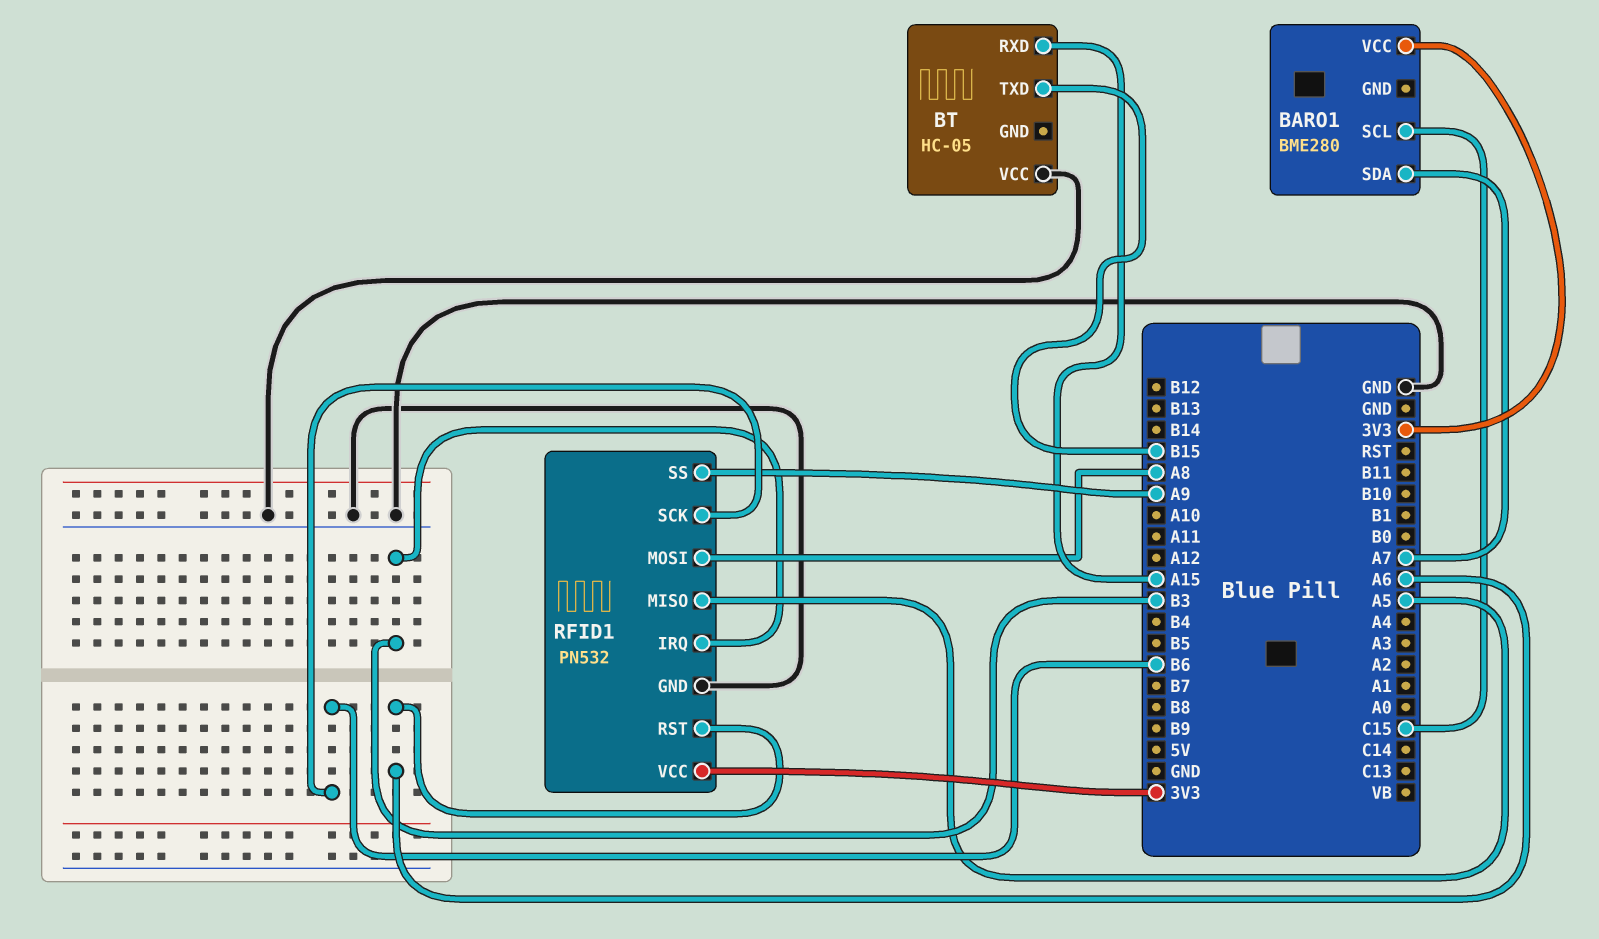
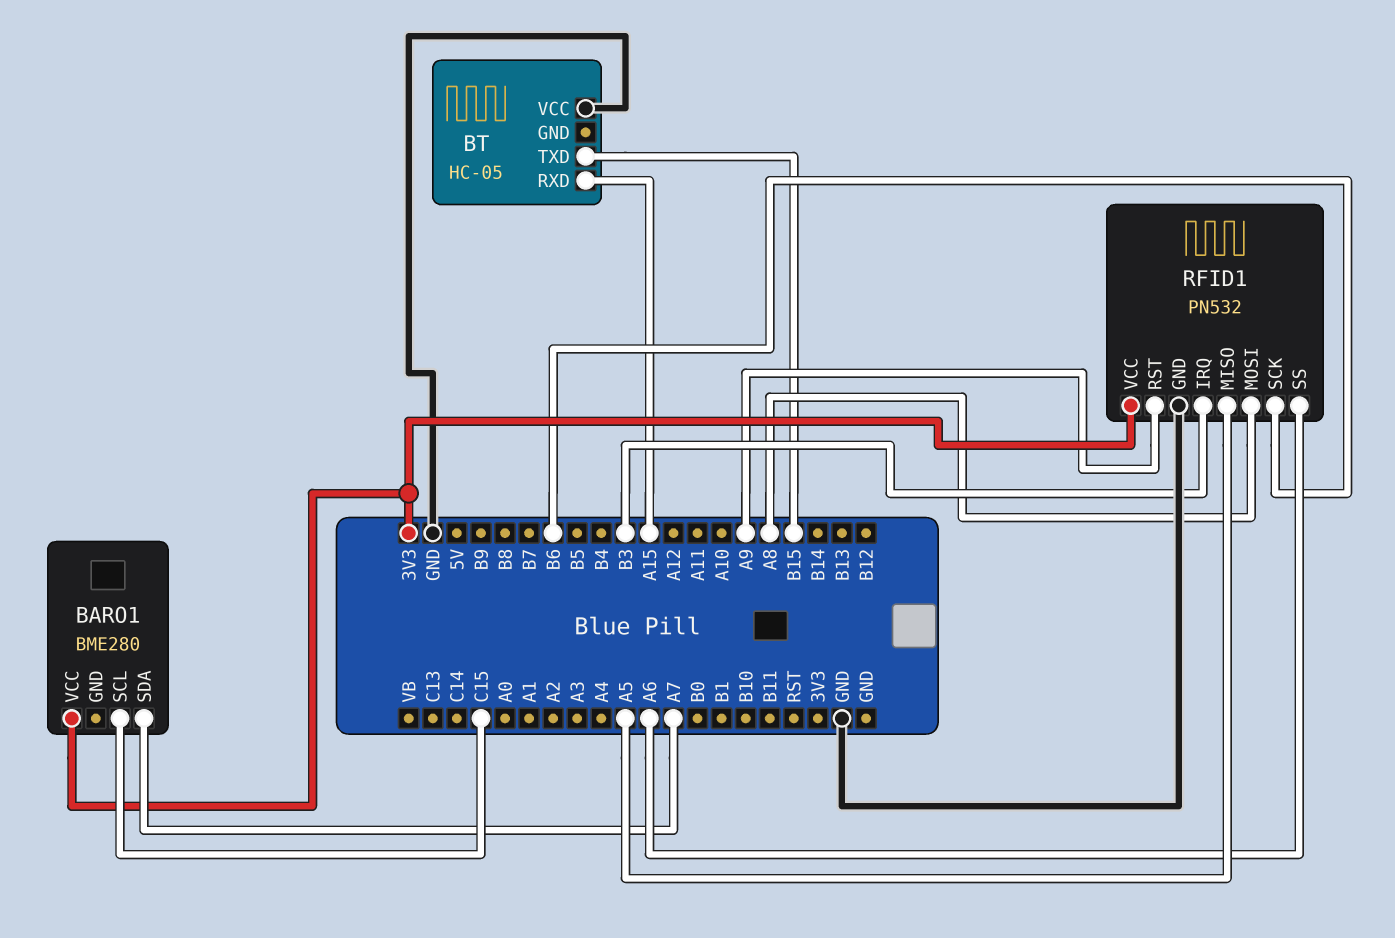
RFID1 pin RST: A6 -> A9
RFID1 pin SS: A9 -> A6

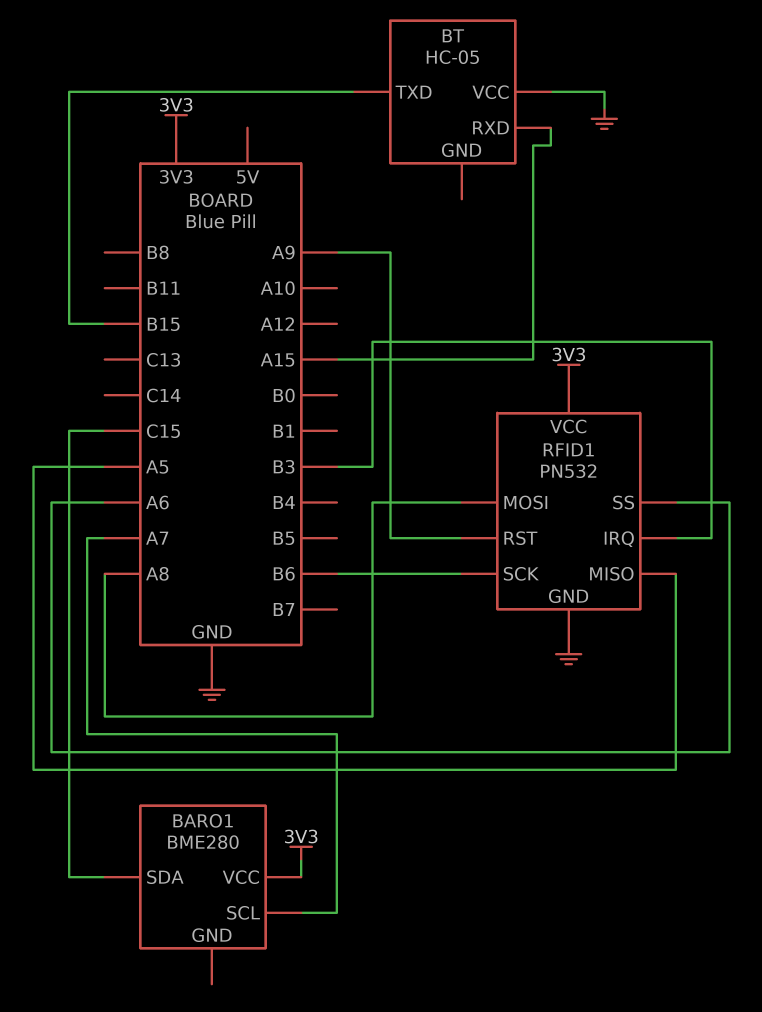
BARO1 pin SCL: C15 -> A7
BARO1 pin SDA: A7 -> C15

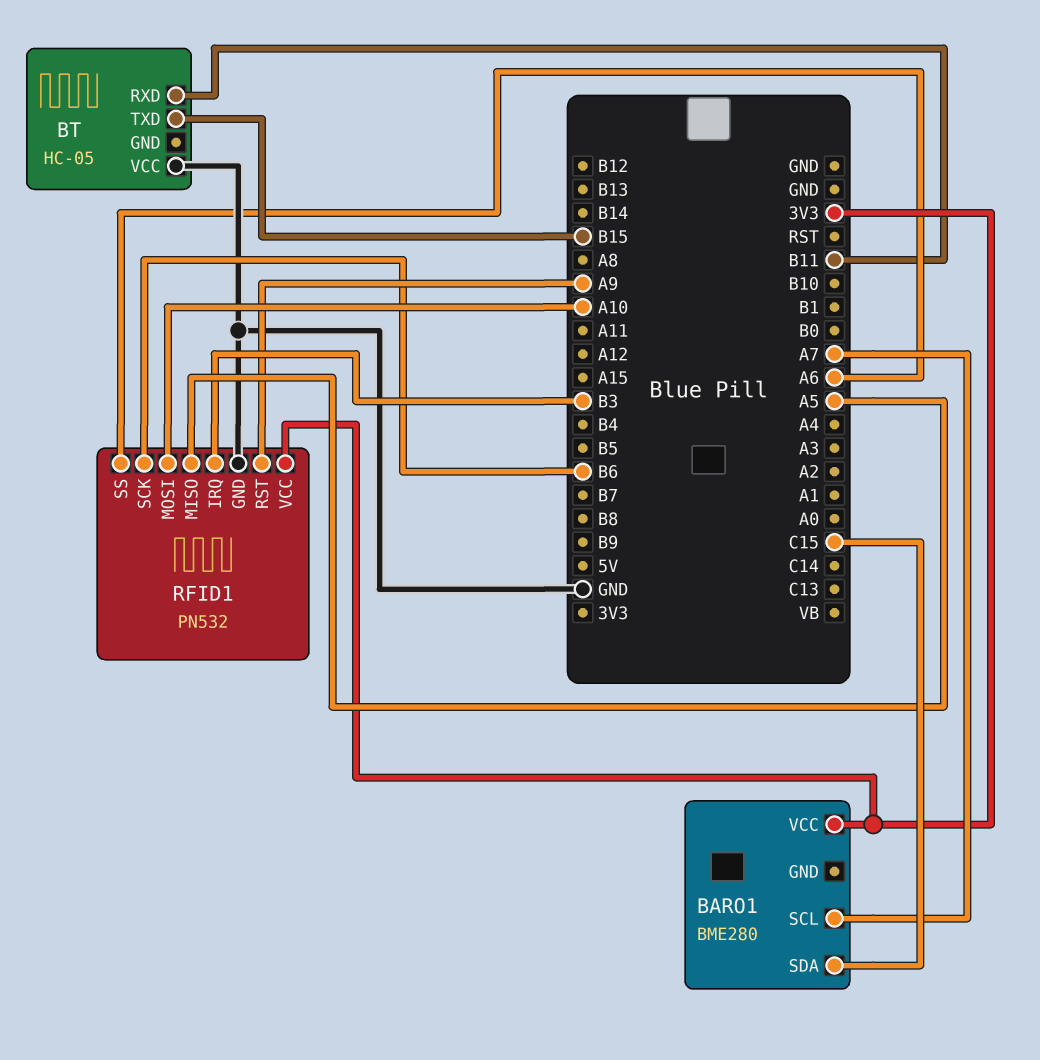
BT pin RXD: A15 -> B11
RFID1 pin MOSI: A8 -> A10

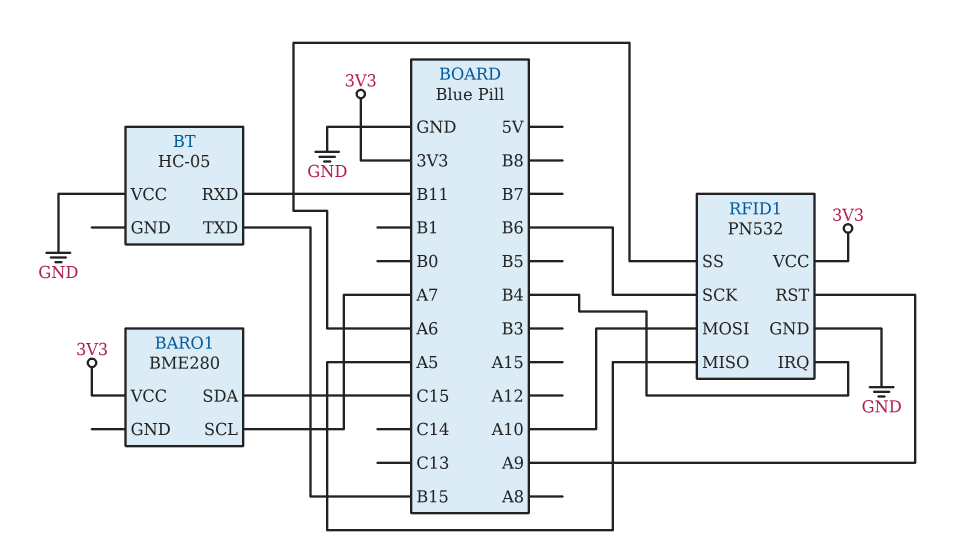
RFID1 pin IRQ: B3 -> B4

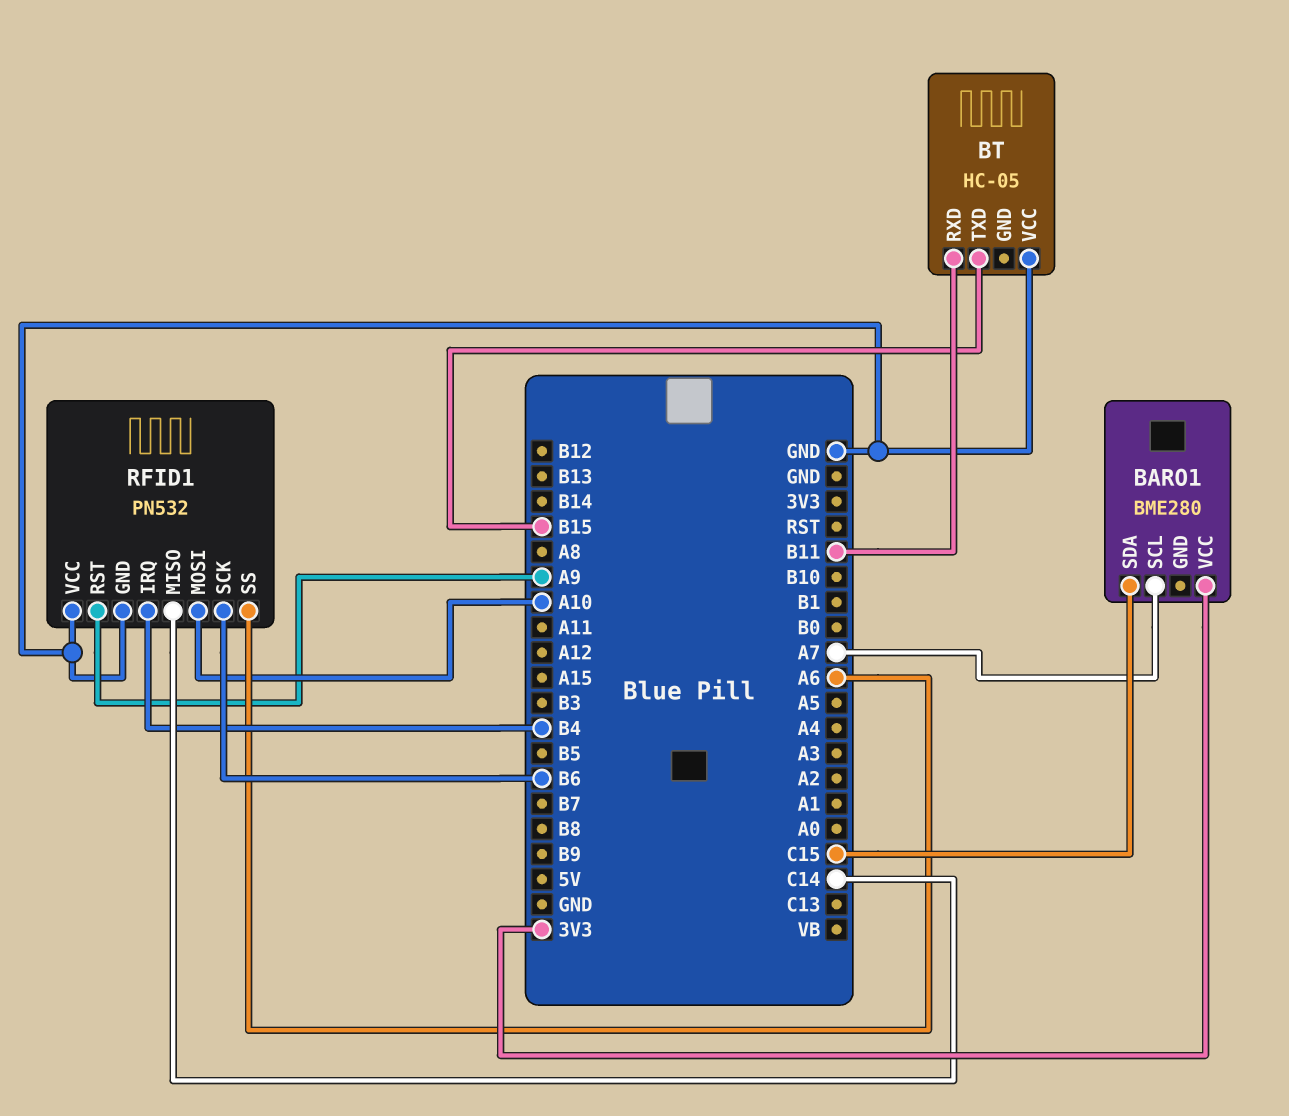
RFID1 pin MISO: A5 -> C14
RFID1 pin VCC: 3V3 -> GND

